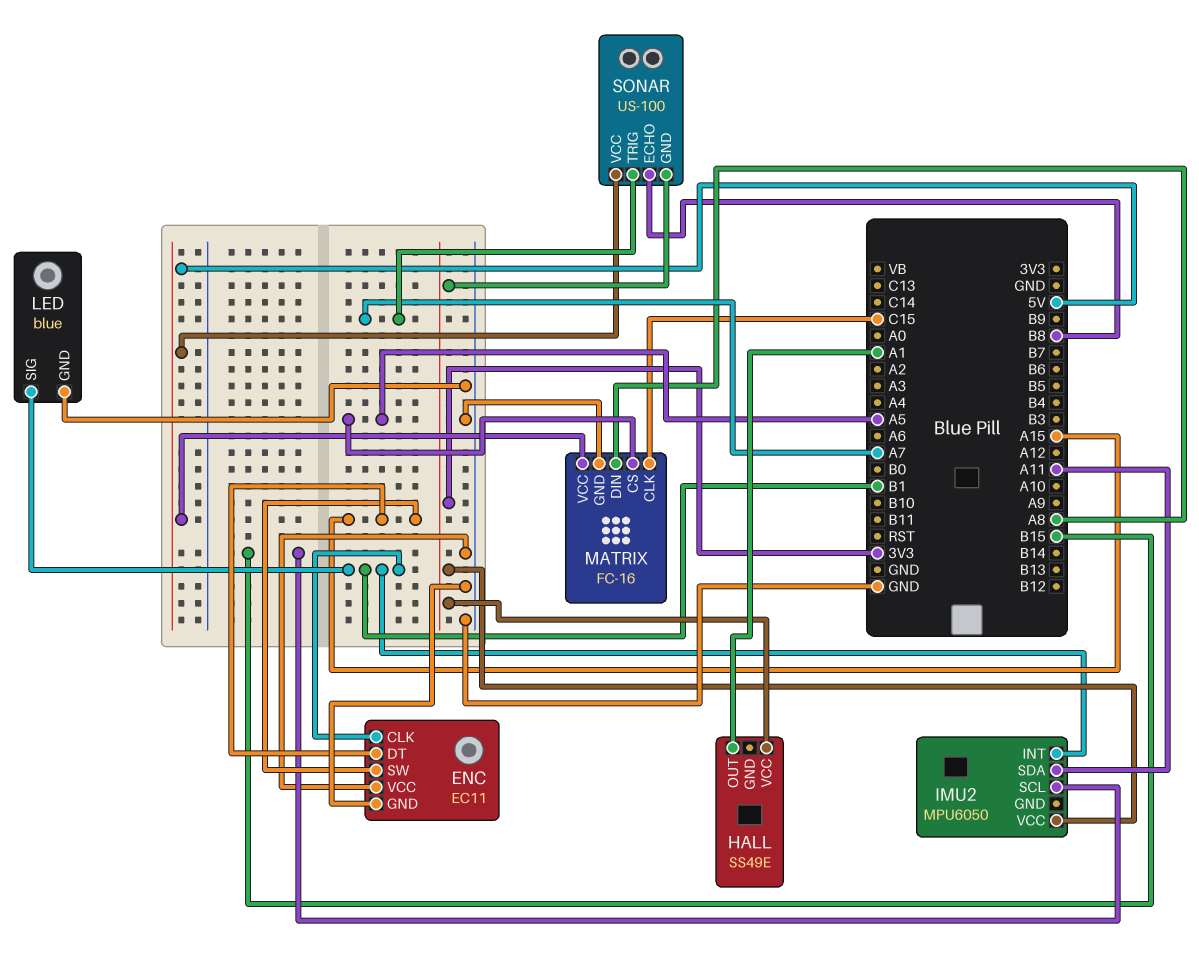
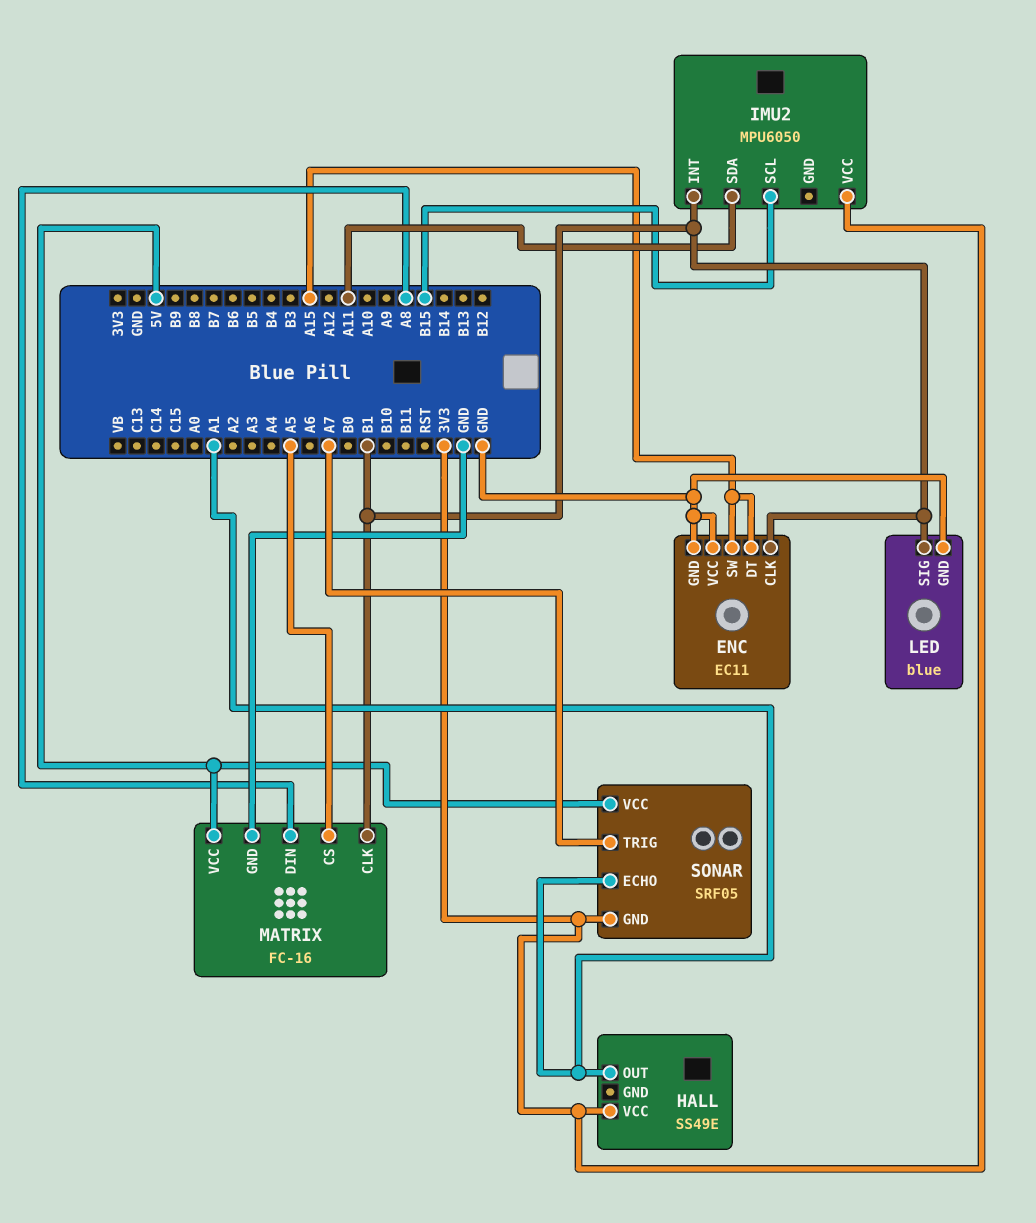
MATRIX pin CLK: C15 -> B1
SONAR: US-100 -> SRF05
SONAR pin ECHO: B8 -> A1

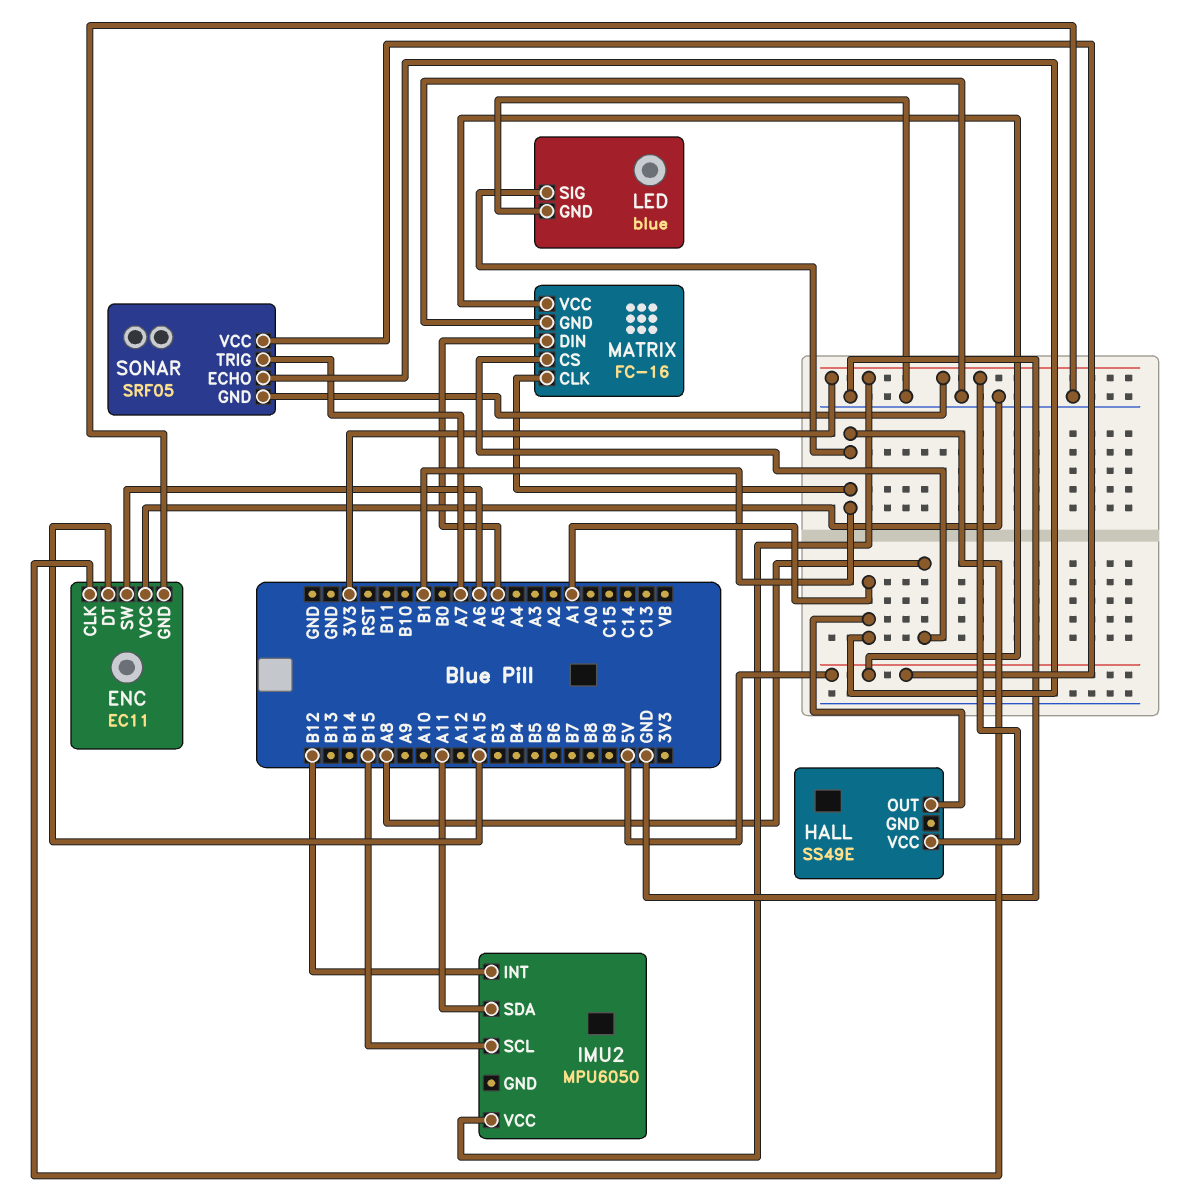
ENC pin SW: A15 -> A6
IMU2 pin INT: B1 -> B12
MATRIX pin CS: A5 -> A8
MATRIX pin DIN: A8 -> A5

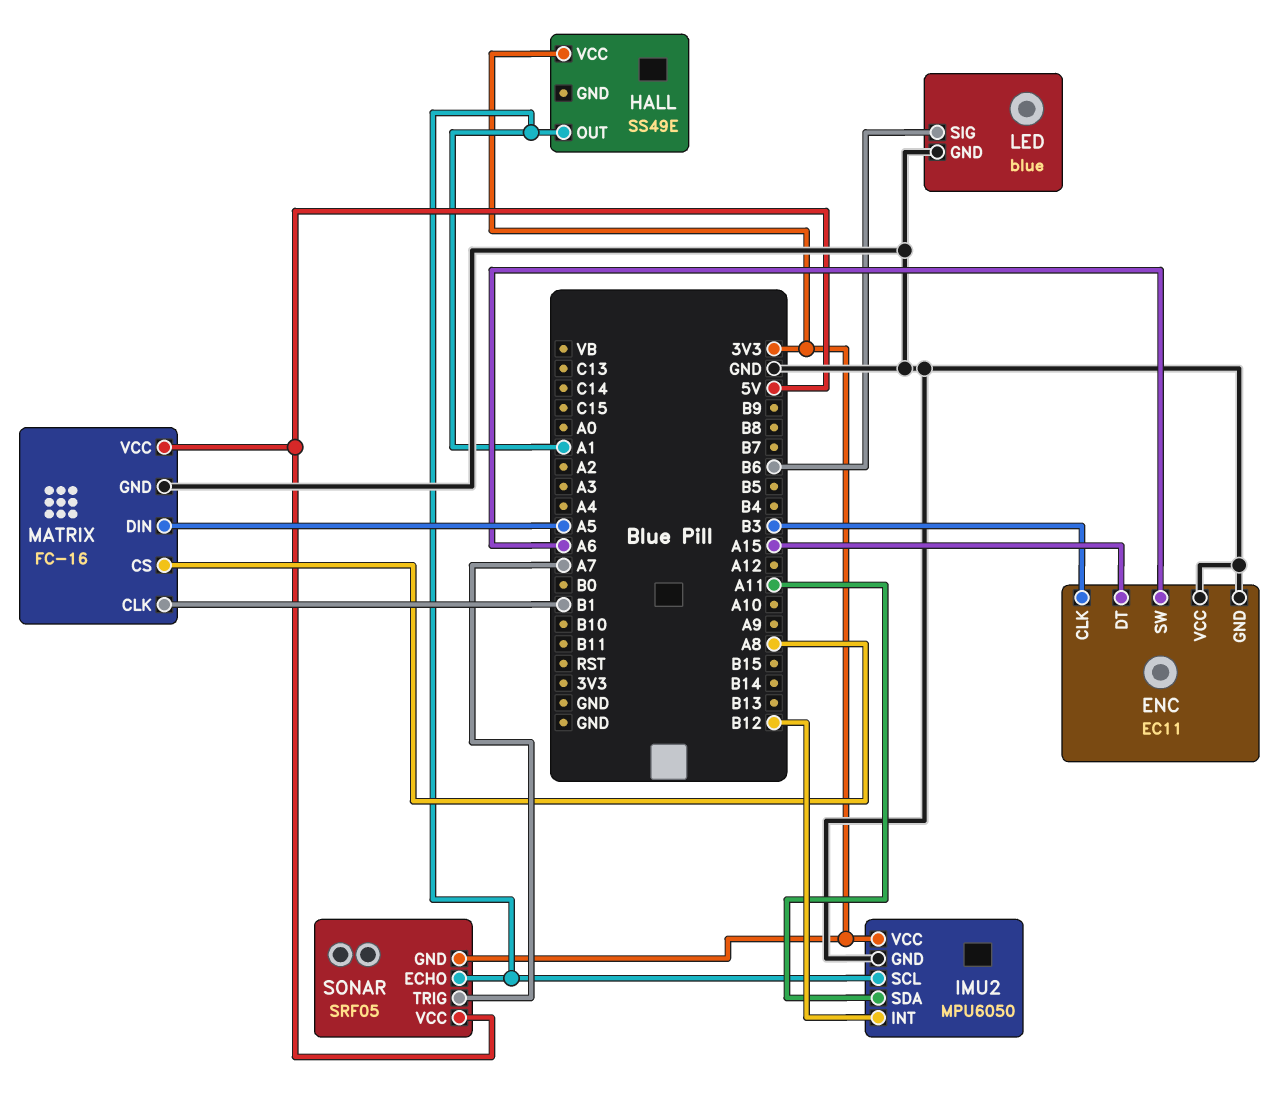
ENC pin CLK: B1 -> B3
IMU2 pin GND: none -> GND
IMU2 pin SCL: B15 -> A1
LED pin SIG: B1 -> B6

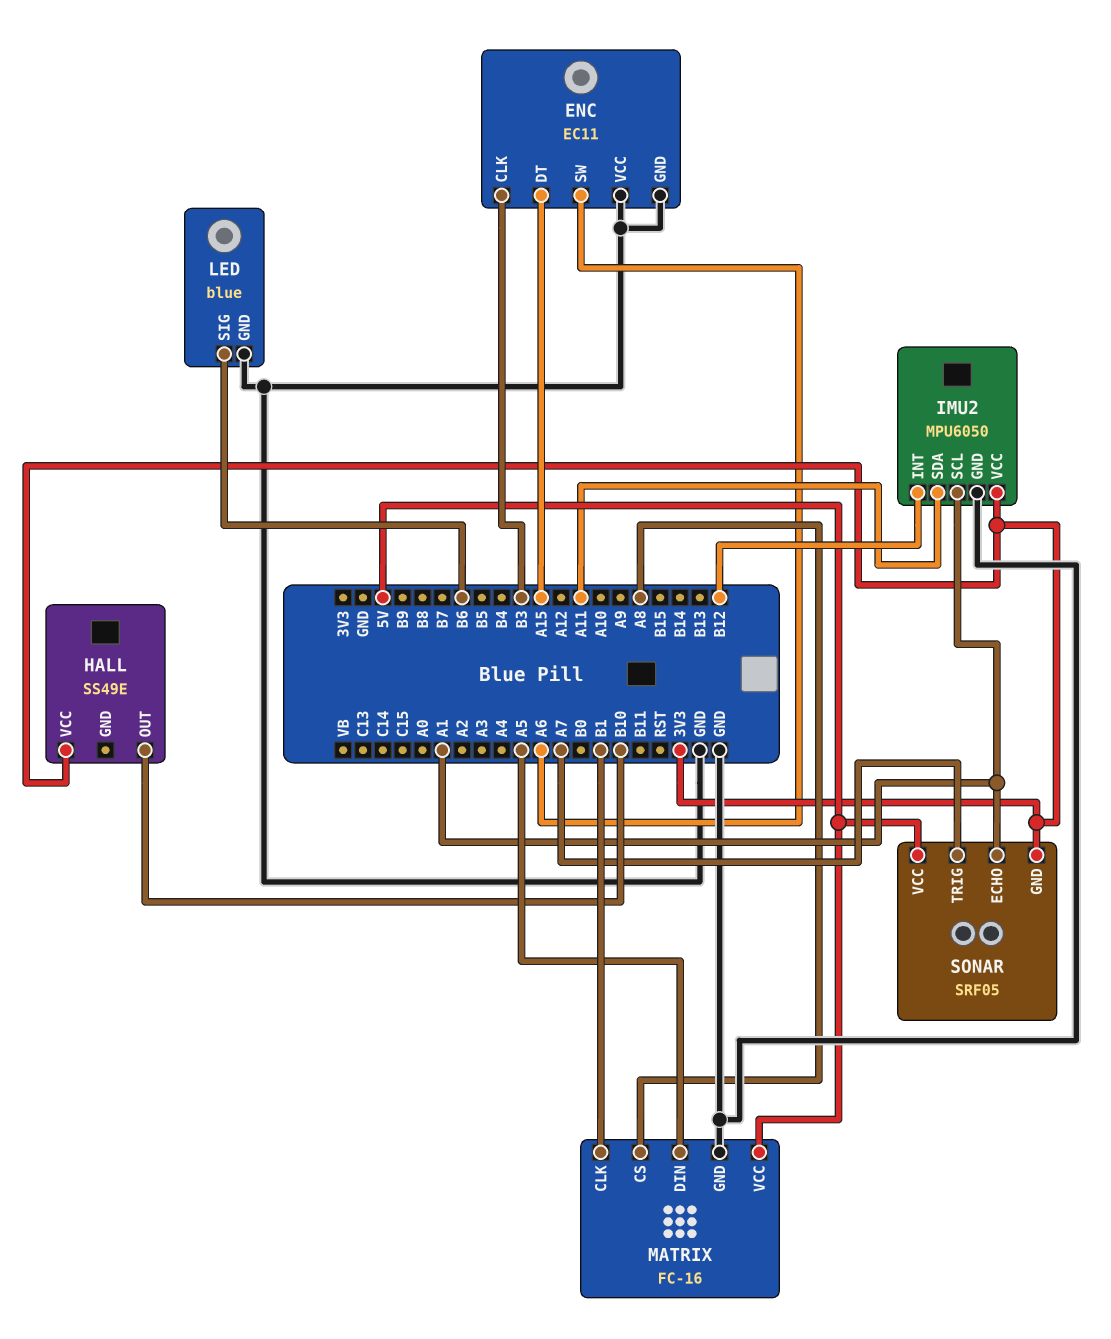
HALL pin OUT: A1 -> B10

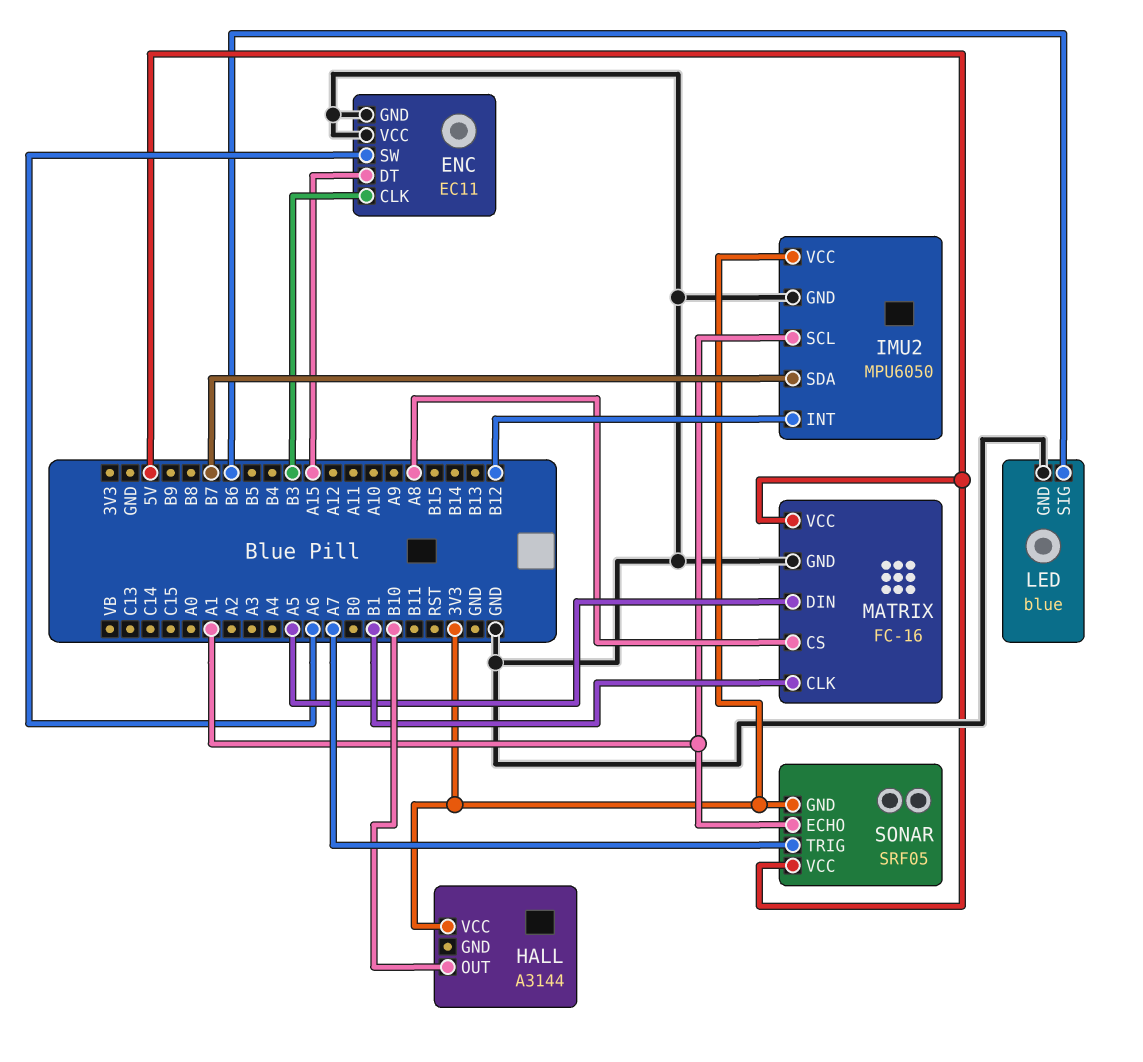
HALL: SS49E -> A3144
IMU2 pin SDA: A11 -> B7

